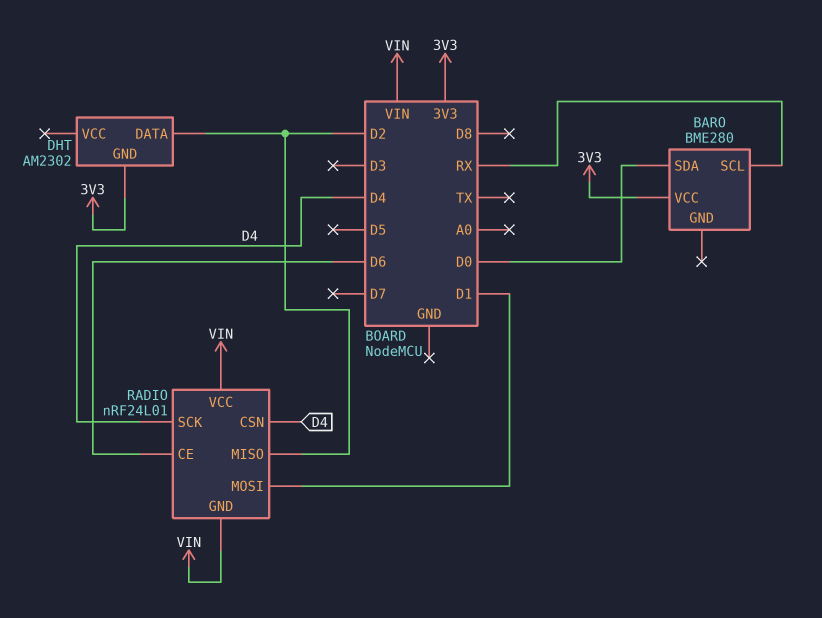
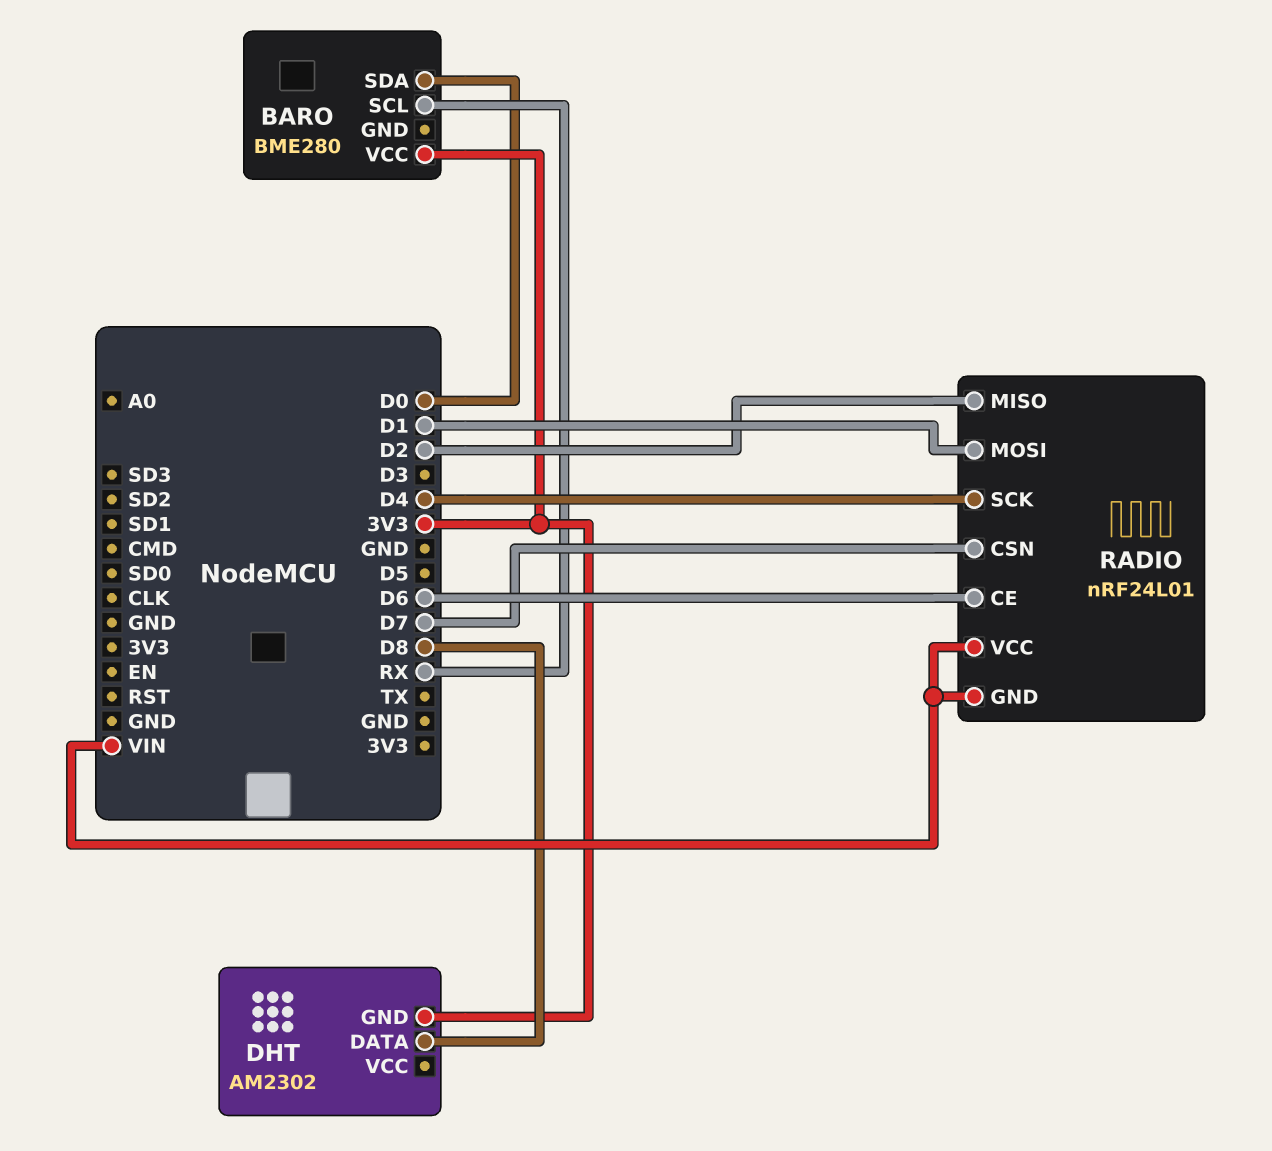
DHT pin DATA: D2 -> D8
RADIO pin CSN: D4 -> D7

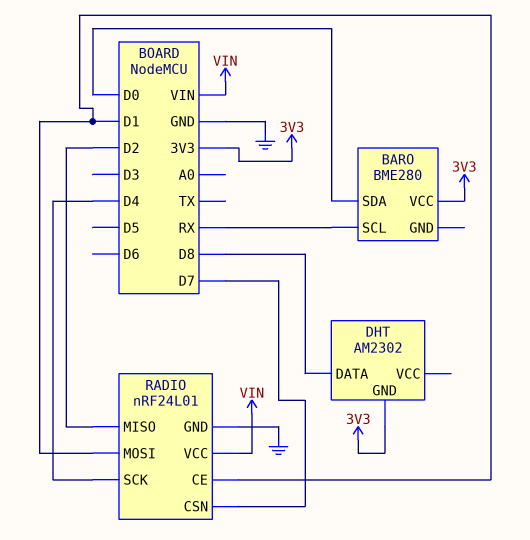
RADIO pin CE: D6 -> D1
RADIO pin GND: VIN -> GND

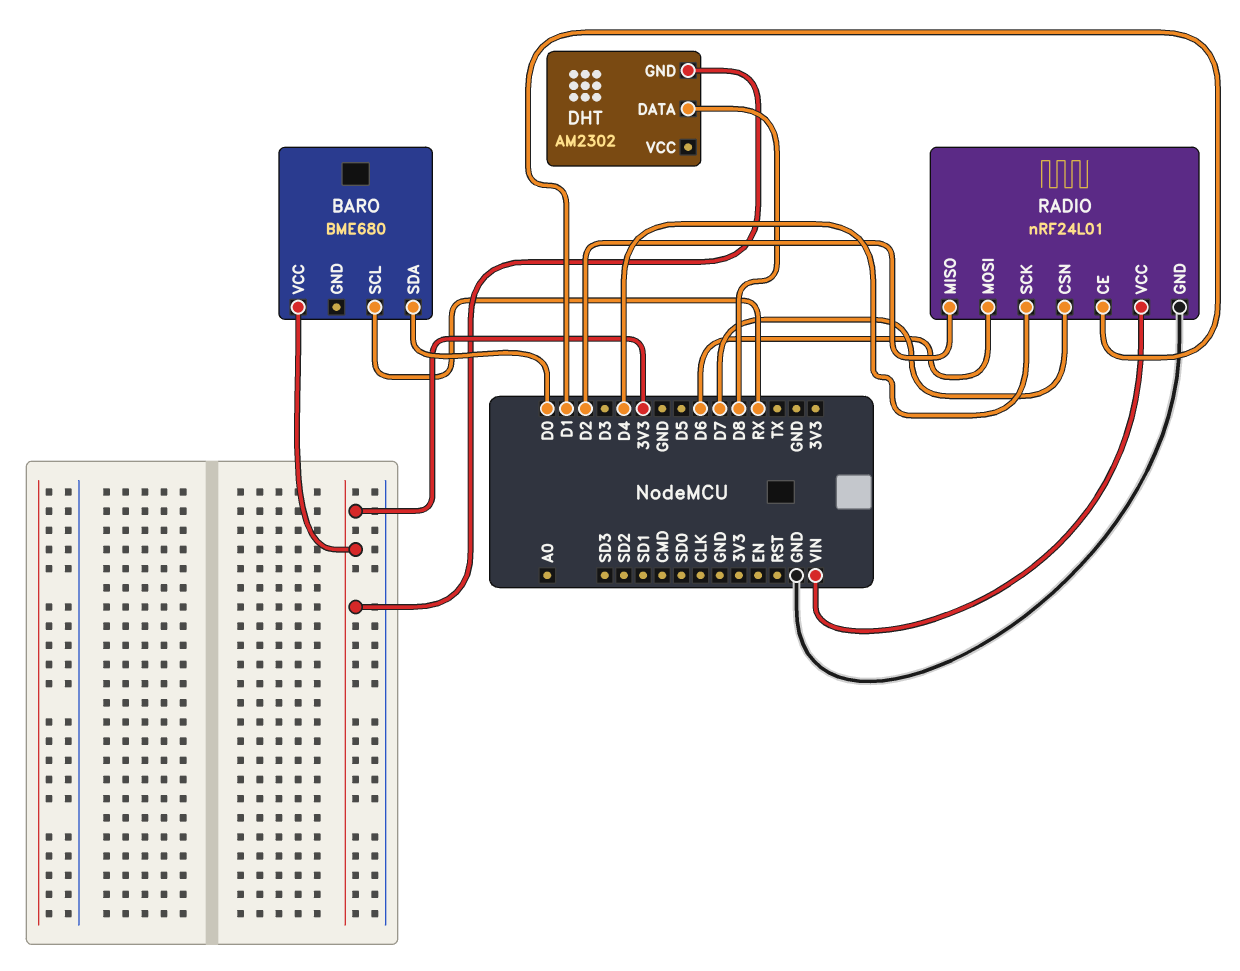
BARO: BME280 -> BME680
RADIO pin MOSI: D1 -> D6

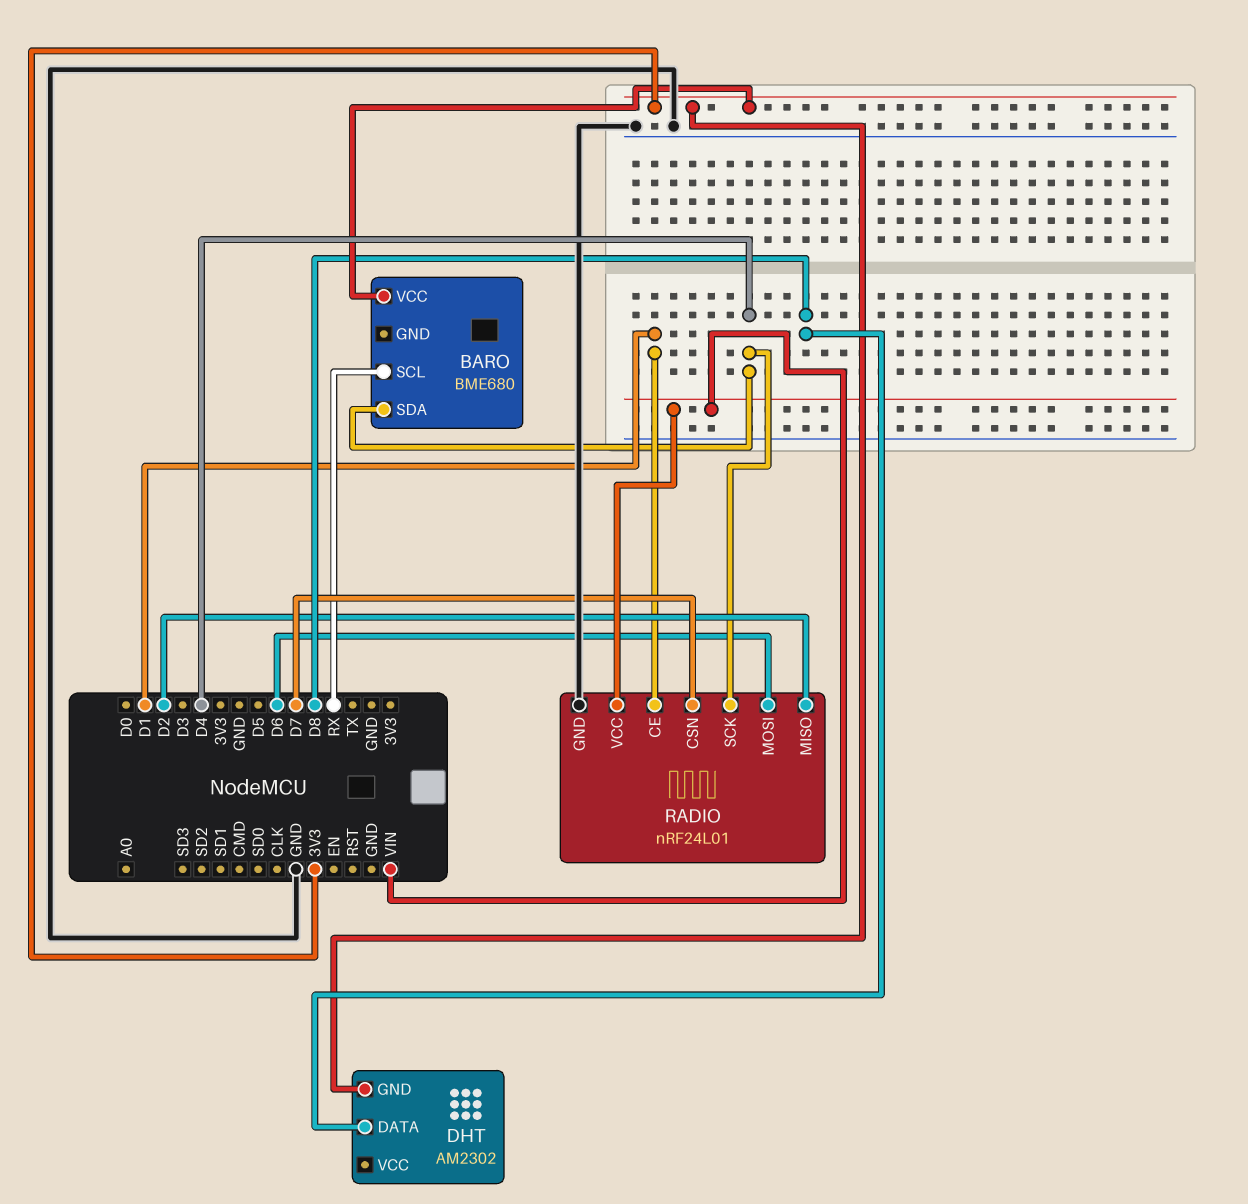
BARO pin SDA: D0 -> D4

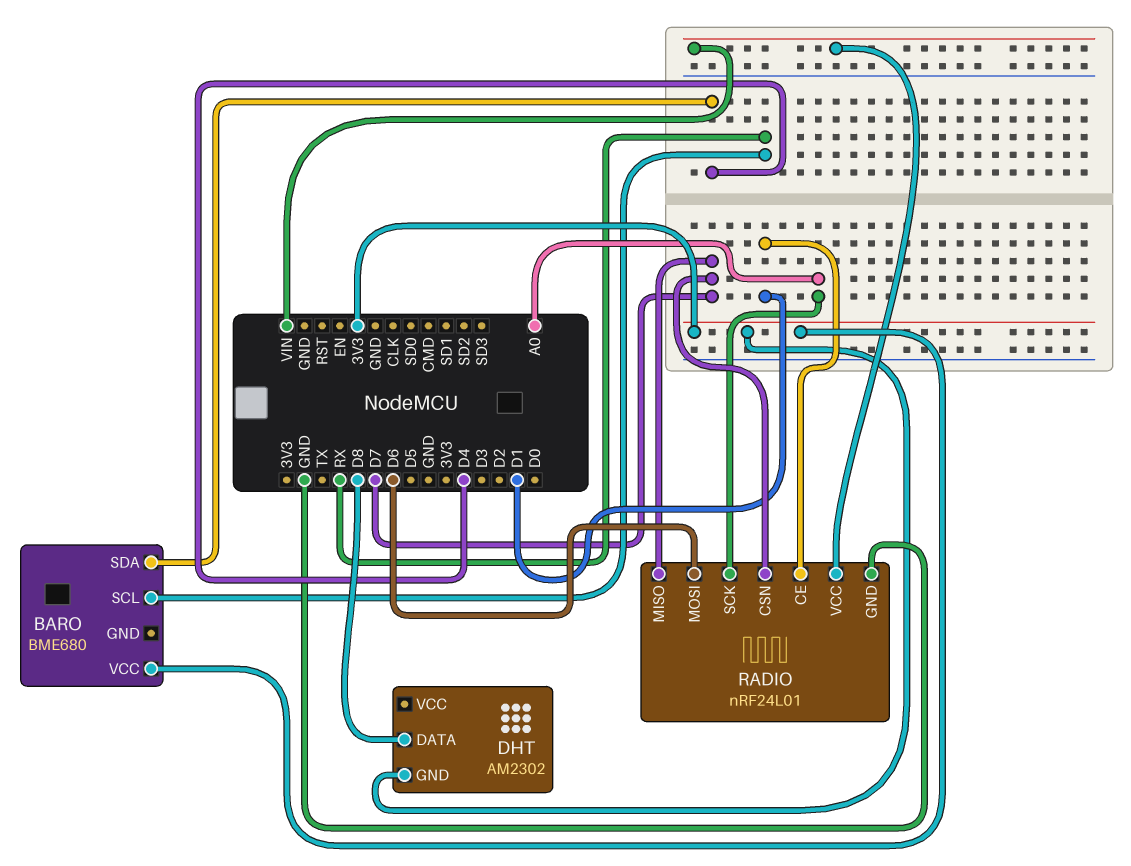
RADIO pin MISO: D2 -> D7
RADIO pin SCK: D4 -> A0

